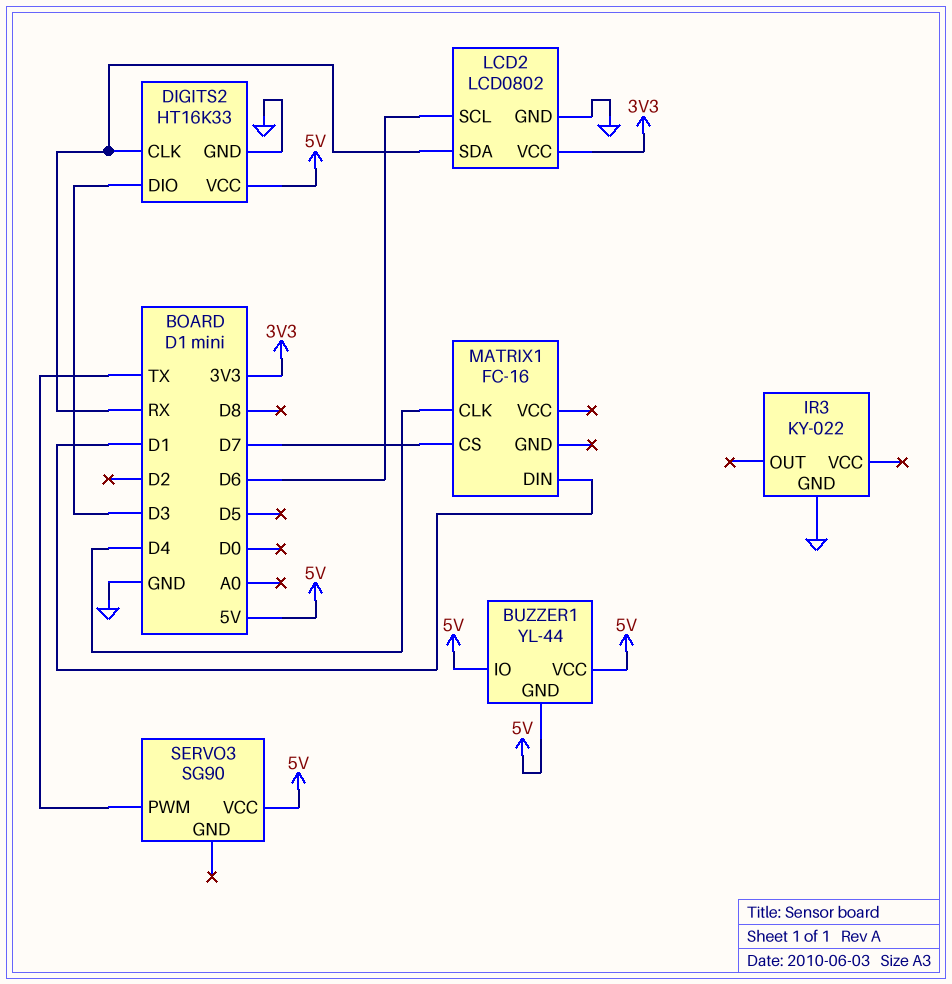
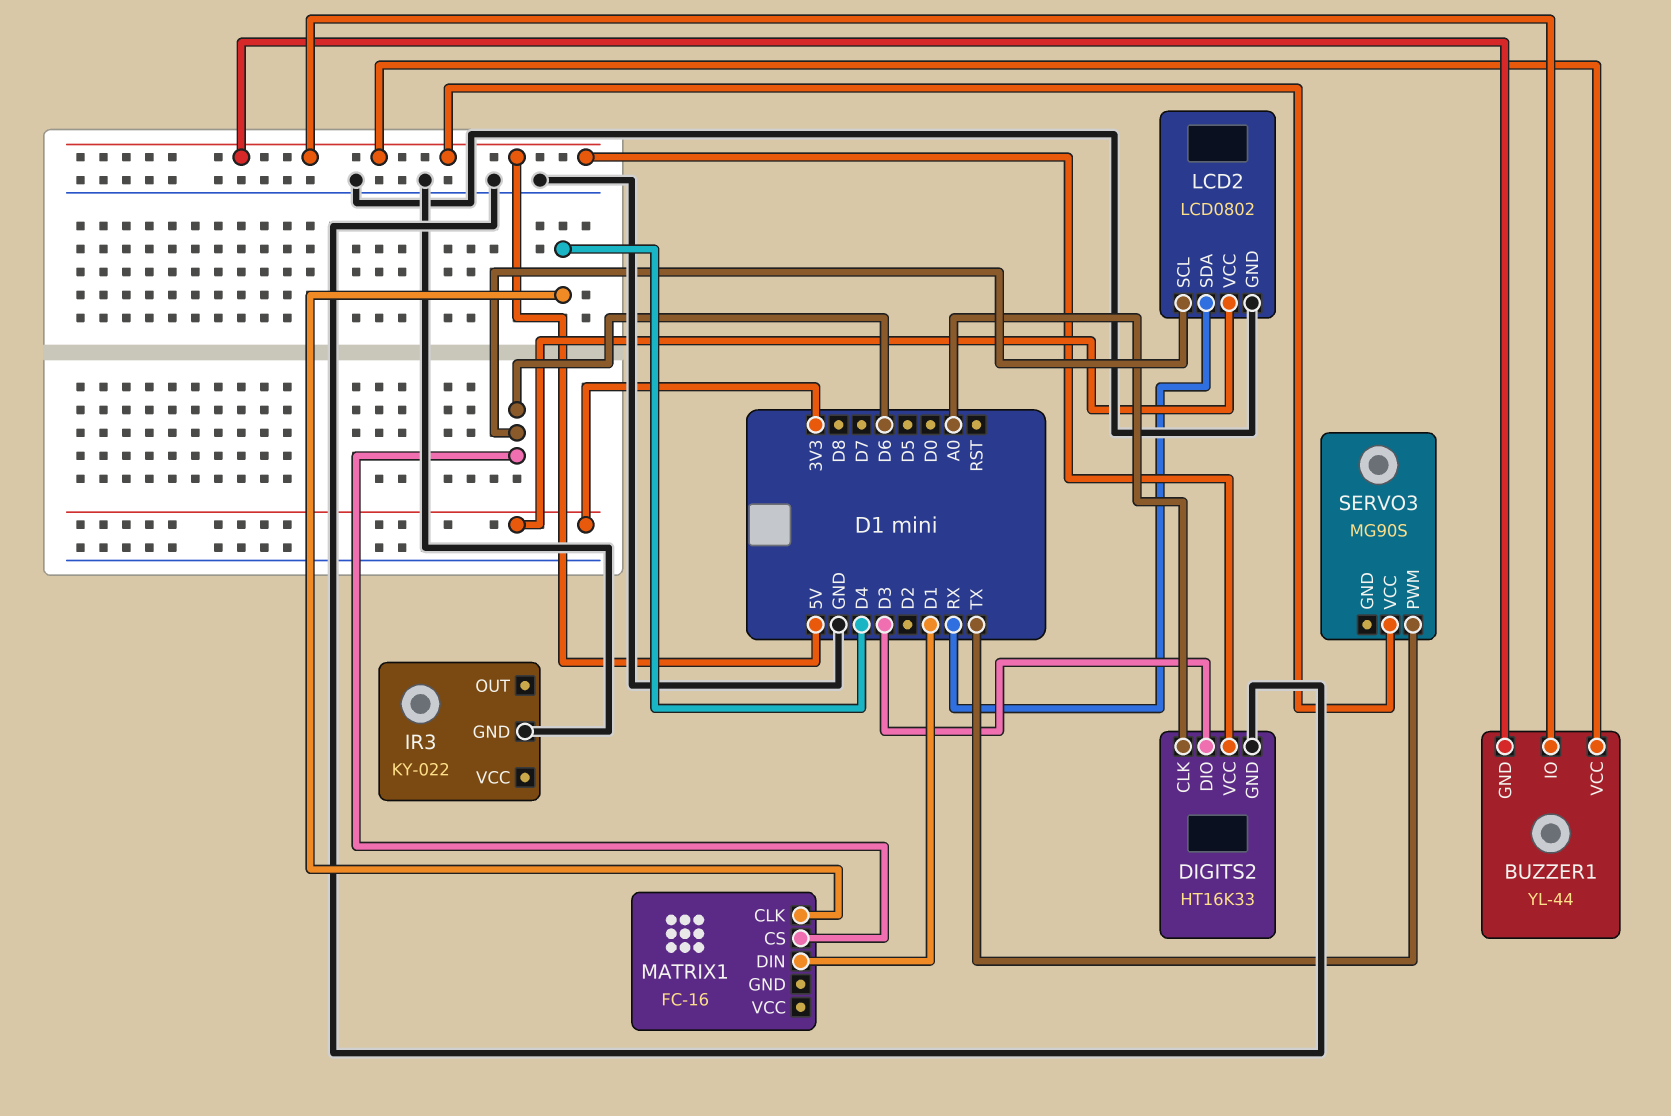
DIGITS2 pin CLK: RX -> A0
MATRIX1 pin CS: D7 -> D6
SERVO3: SG90 -> MG90S

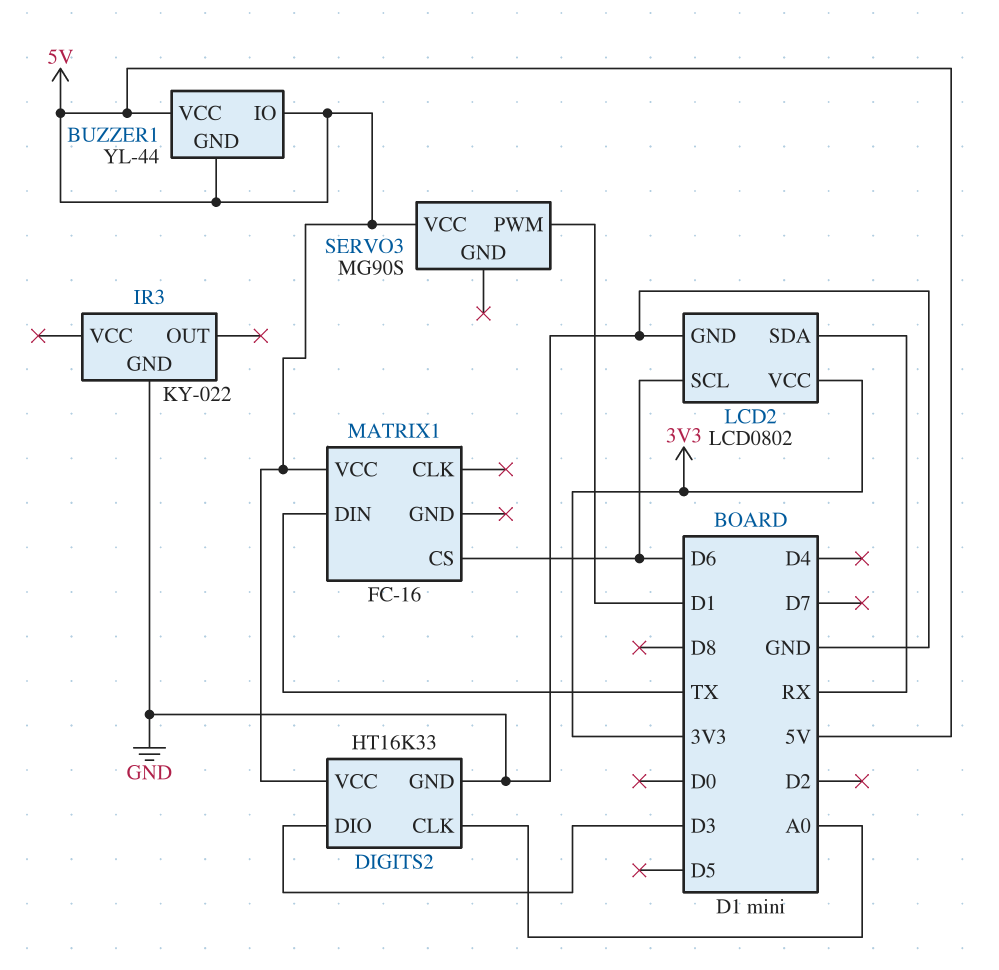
MATRIX1 pin CLK: D4 -> none
MATRIX1 pin DIN: D1 -> TX
MATRIX1 pin VCC: none -> 5V
SERVO3 pin PWM: TX -> D1

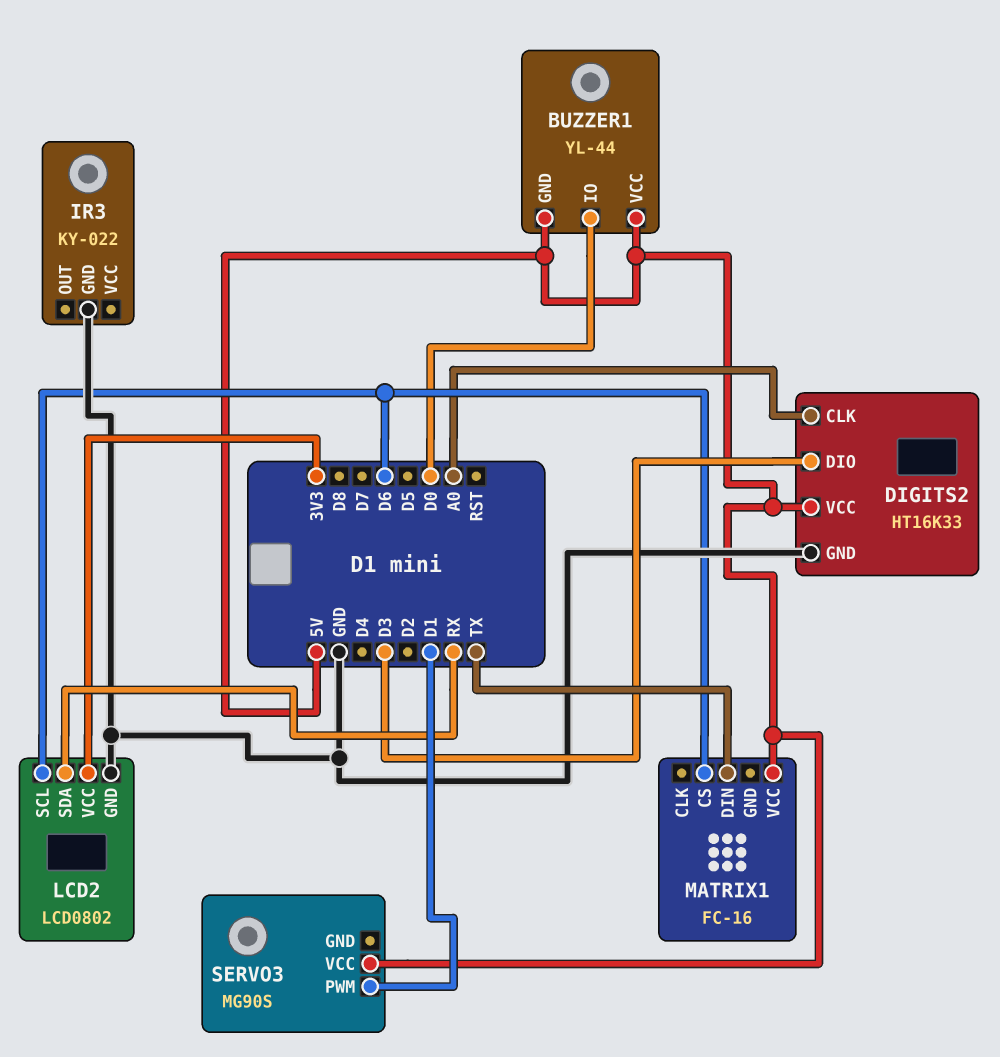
BUZZER1 pin IO: 5V -> D0

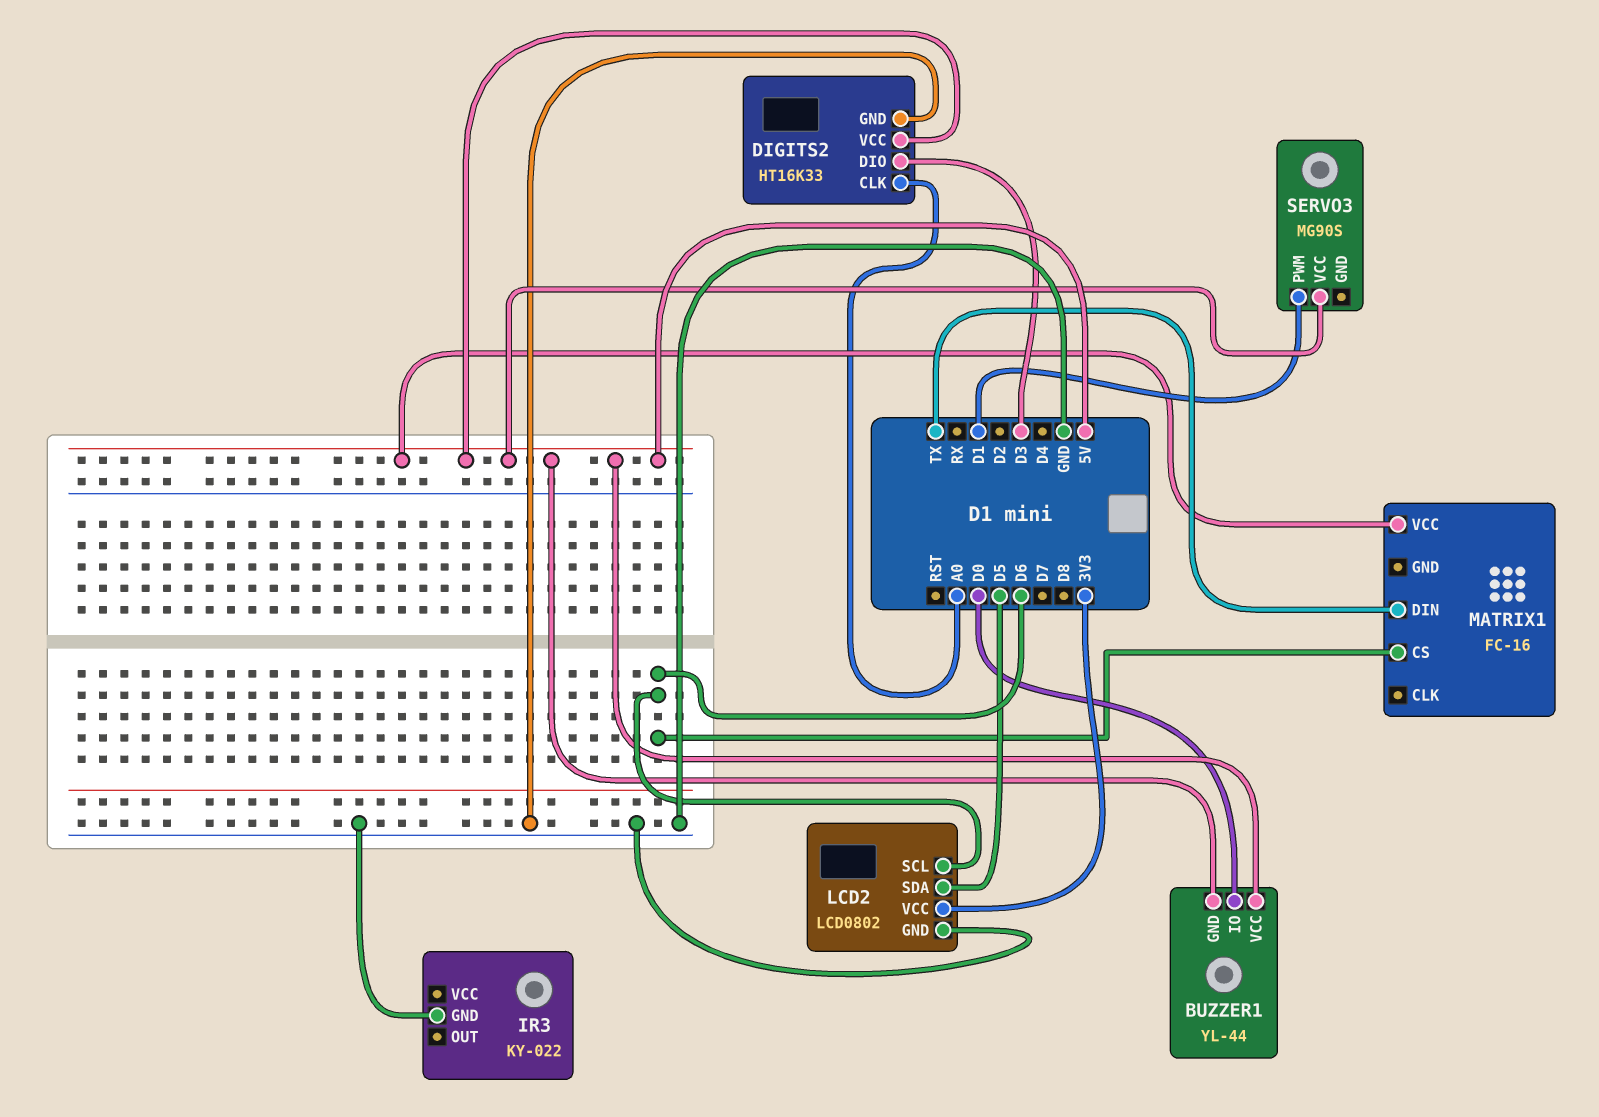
LCD2 pin SDA: RX -> D5

